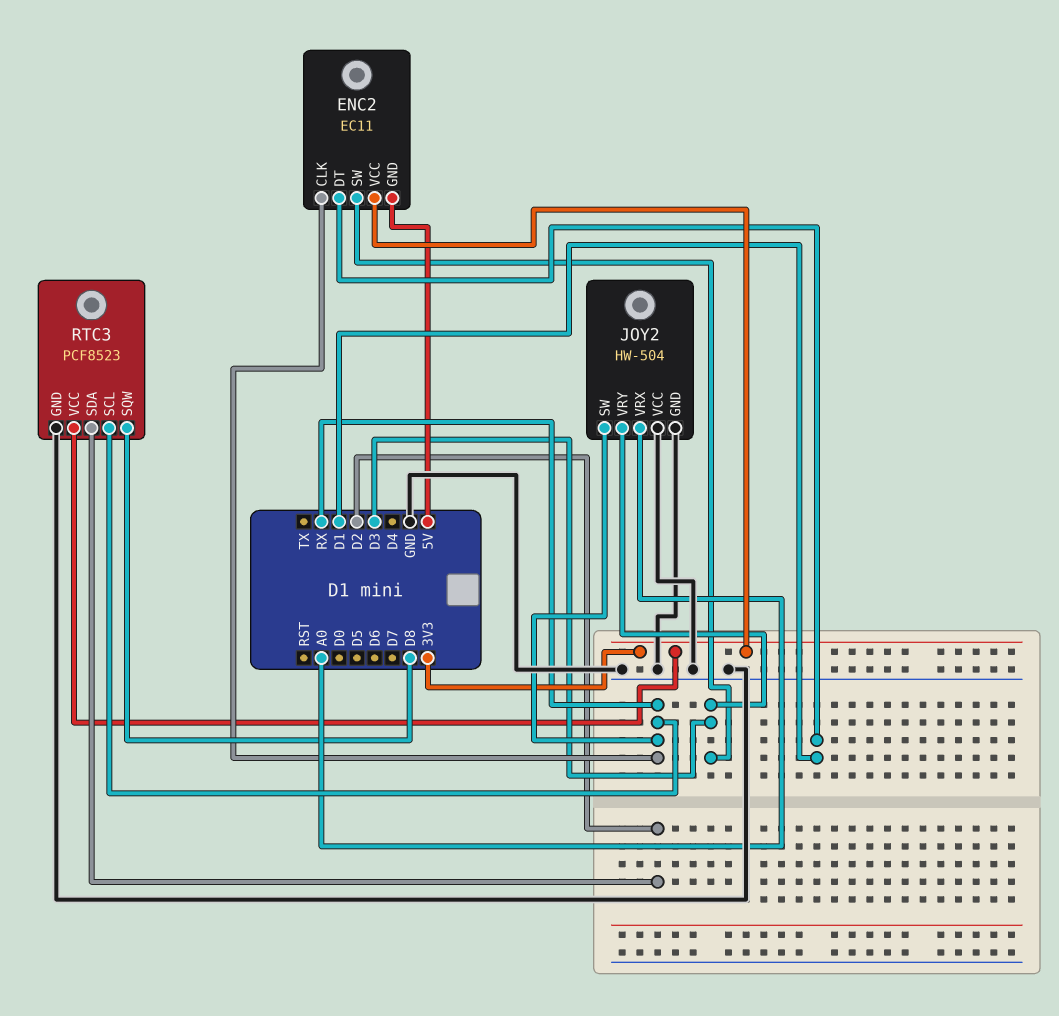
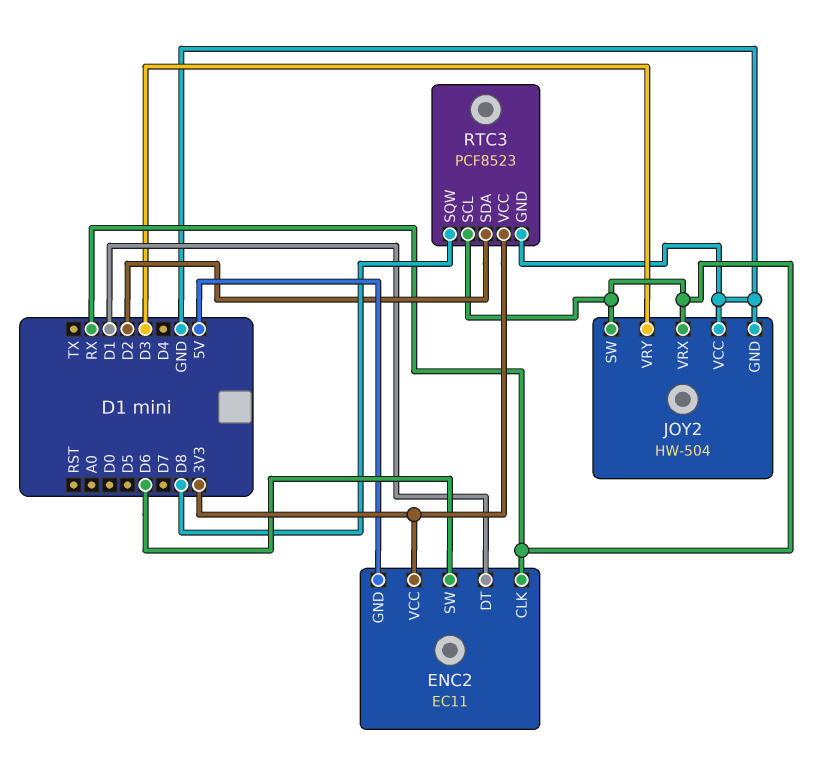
ENC2 pin SW: D3 -> D6
JOY2 pin VRX: A0 -> RX

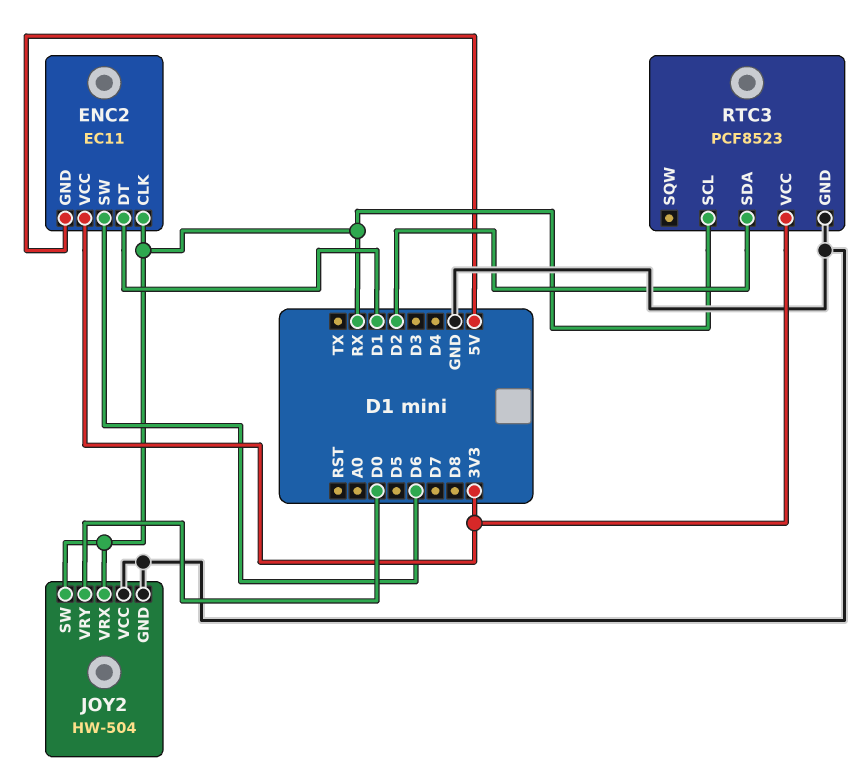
JOY2 pin VRY: D3 -> D0
RTC3 pin SQW: D8 -> none

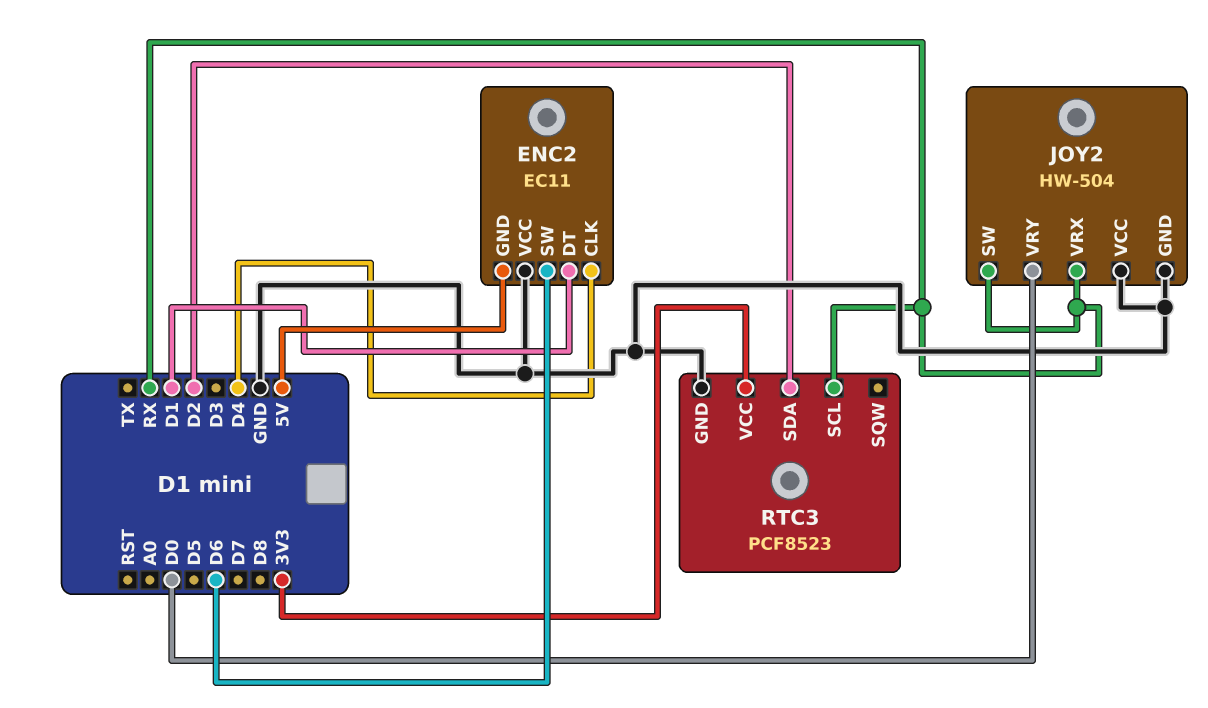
ENC2 pin CLK: RX -> D4
ENC2 pin VCC: 3V3 -> GND

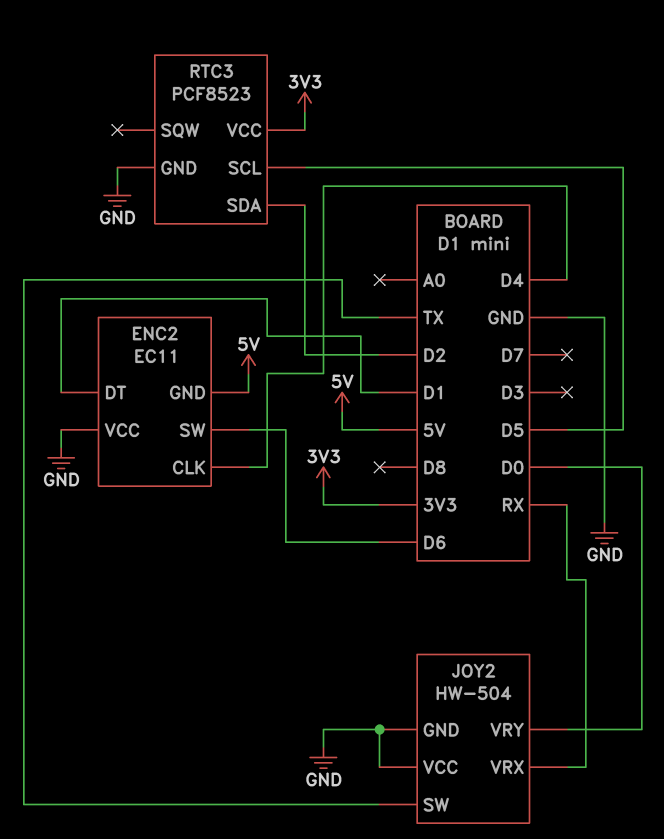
JOY2 pin SW: RX -> TX
RTC3 pin SCL: RX -> D5

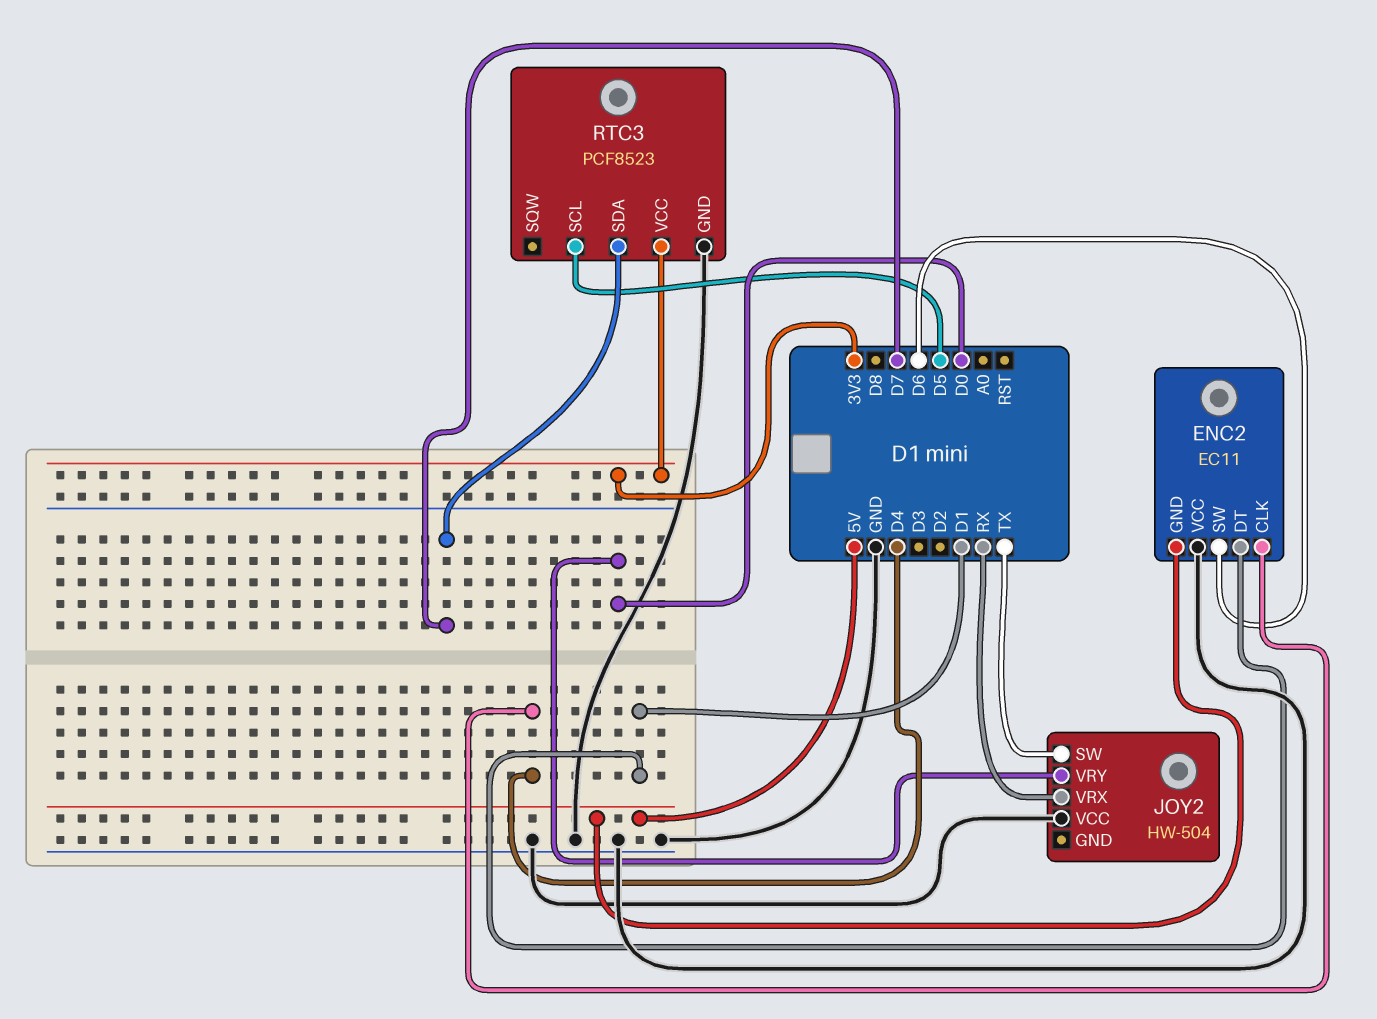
JOY2 pin GND: GND -> none
RTC3 pin SDA: D2 -> D7

